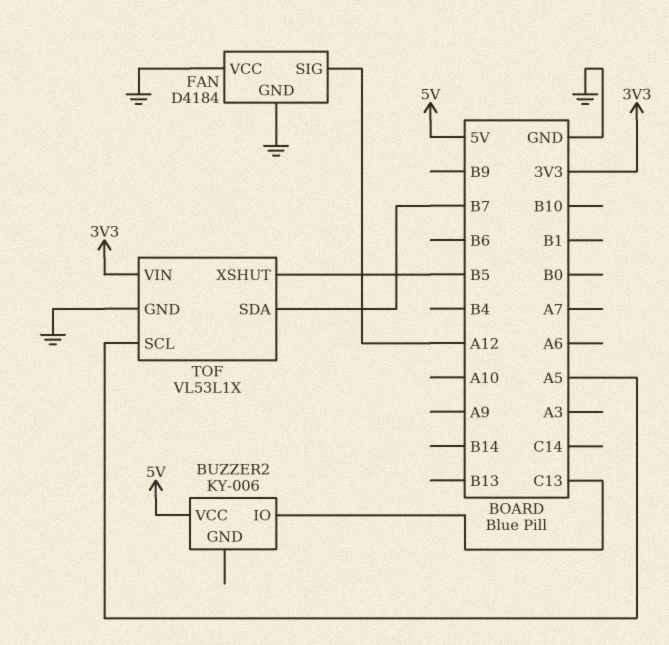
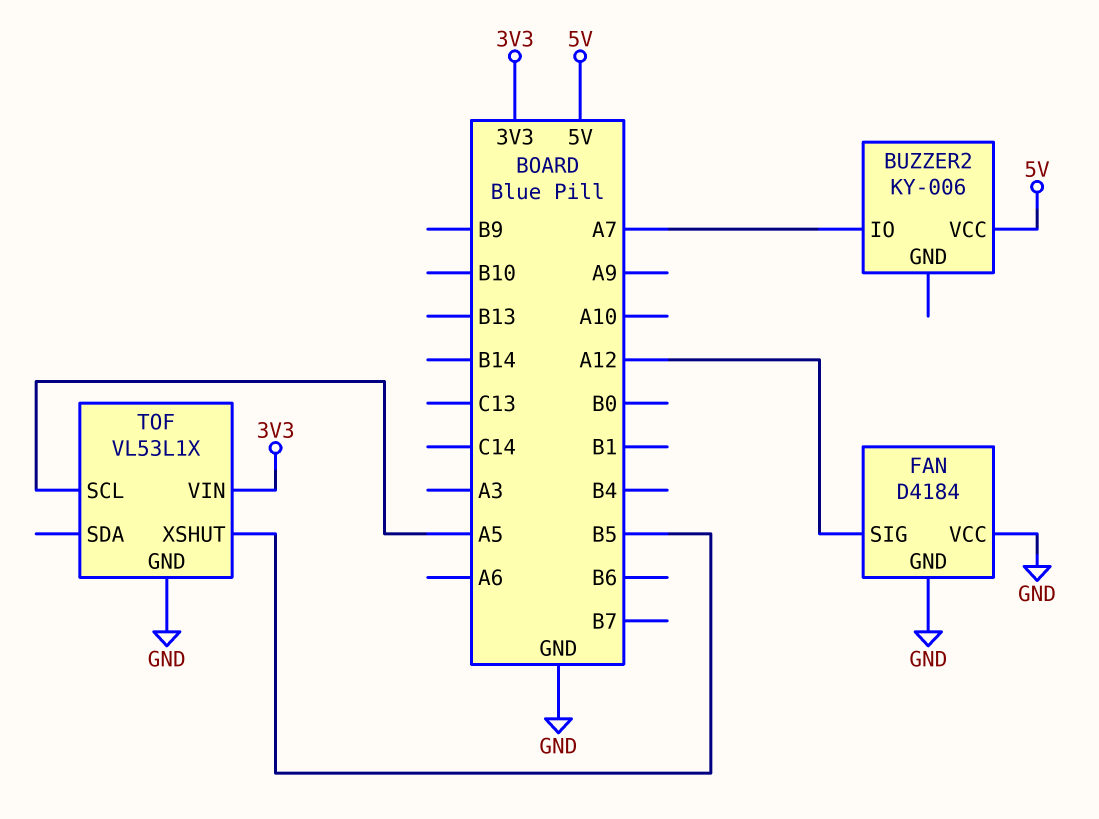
BUZZER2 pin IO: C13 -> A7
TOF pin SDA: B7 -> none

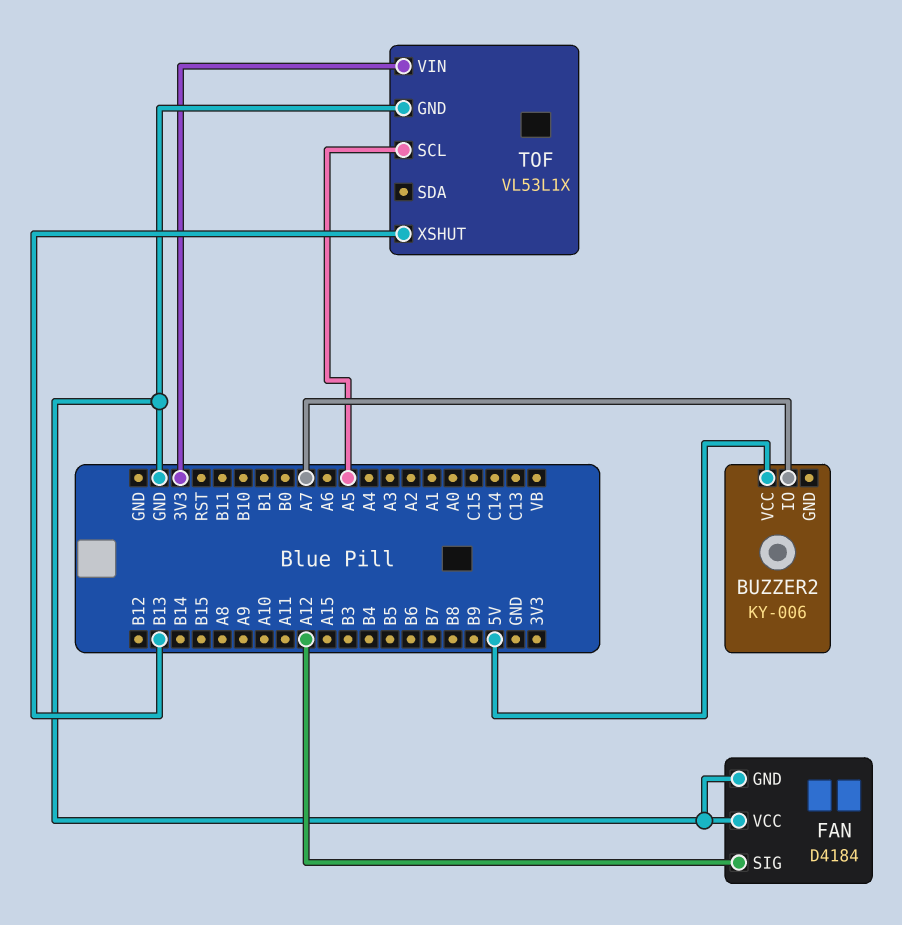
TOF pin XSHUT: B5 -> B13

